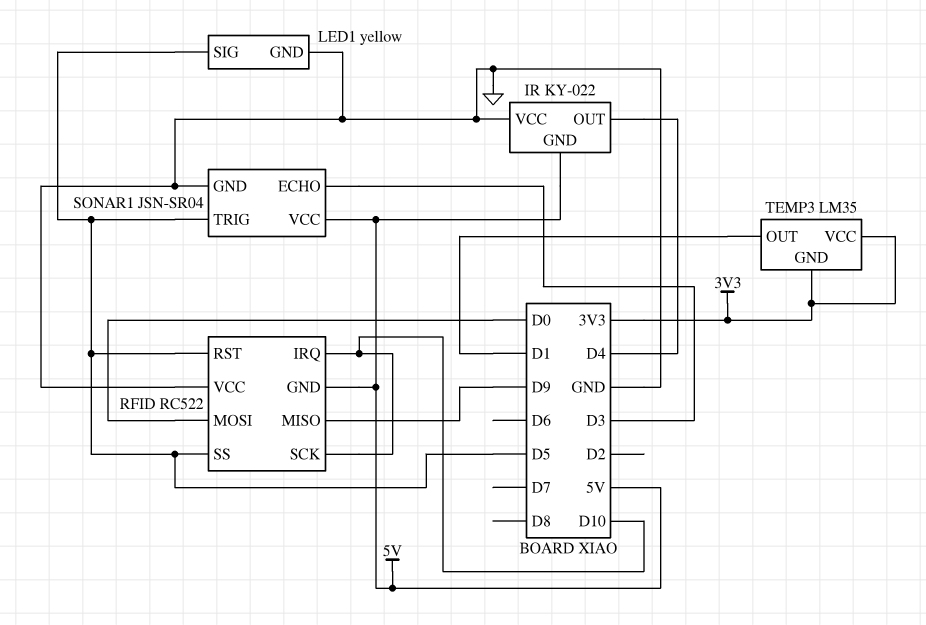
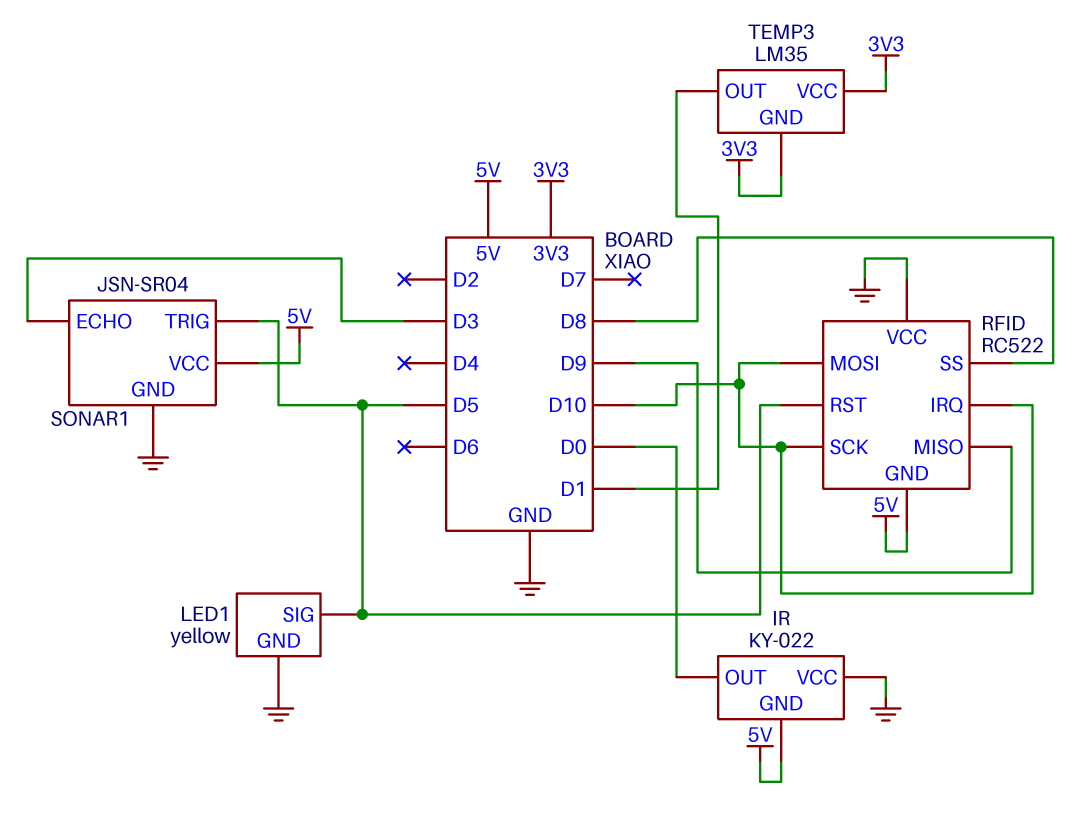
IR pin OUT: D4 -> D0
RFID pin MOSI: D0 -> D10
RFID pin SS: D5 -> D8

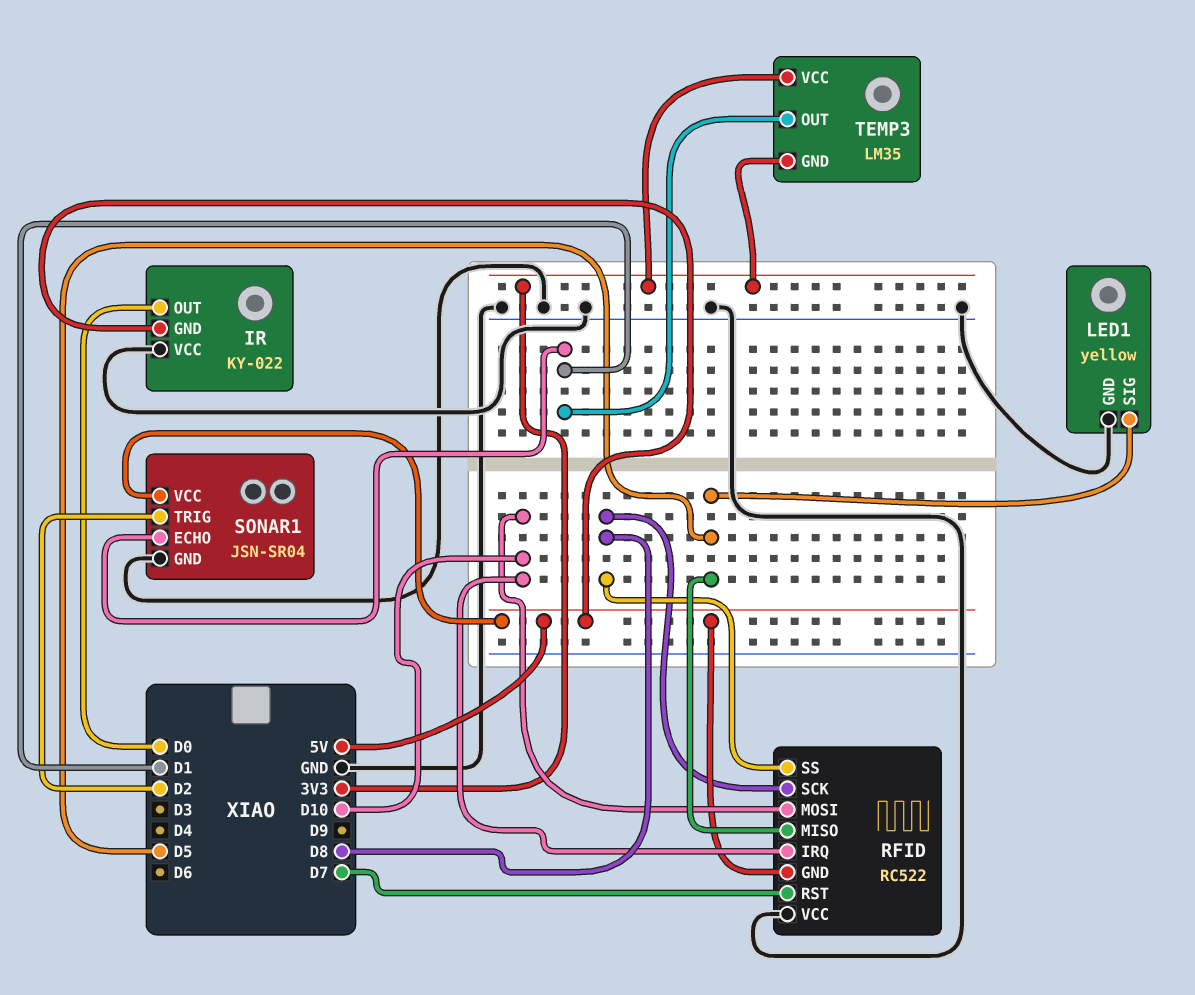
RFID pin MISO: D9 -> D5
RFID pin RST: D5 -> D7
RFID pin SCK: D10 -> D8
SONAR1 pin ECHO: D3 -> D1
SONAR1 pin TRIG: D5 -> D2

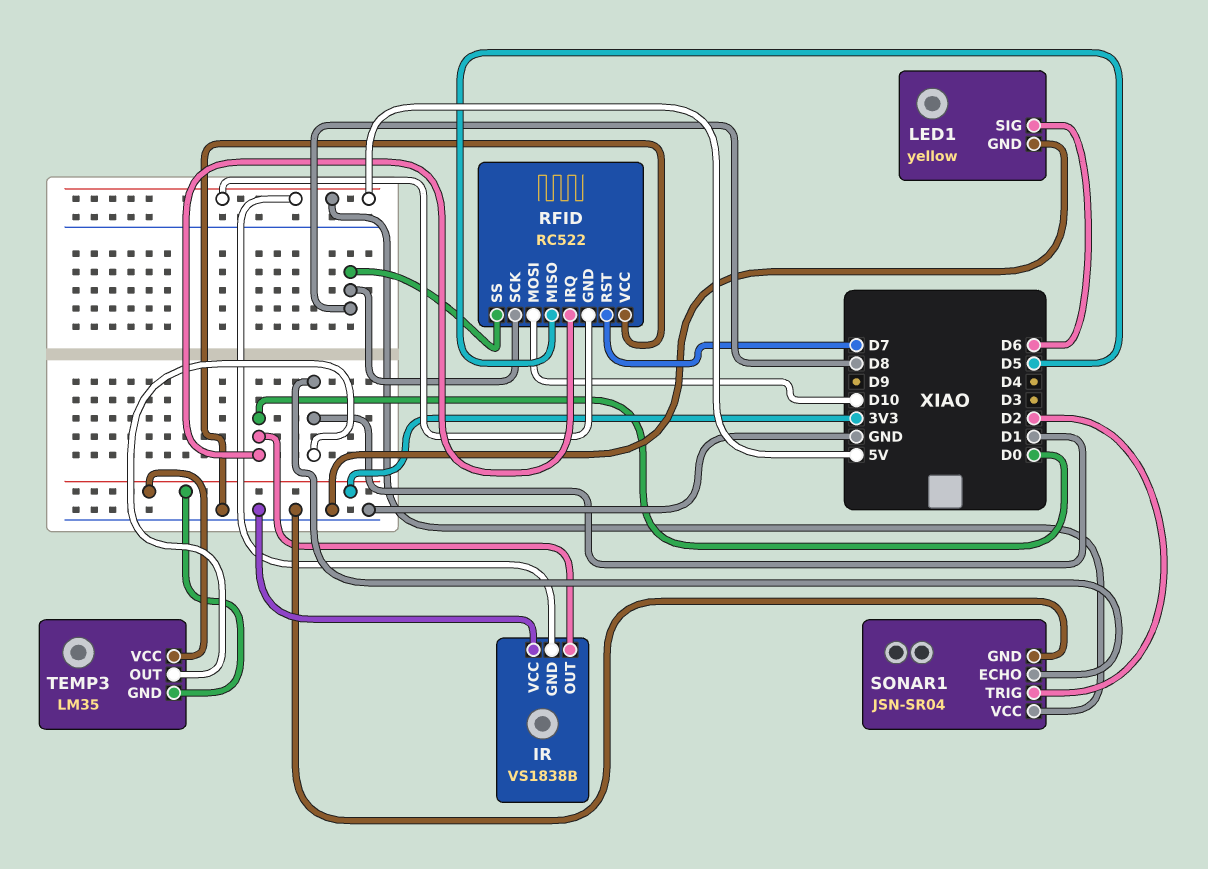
IR: KY-022 -> VS1838B
LED1 pin SIG: D5 -> D6
RFID pin IRQ: D10 -> D0

